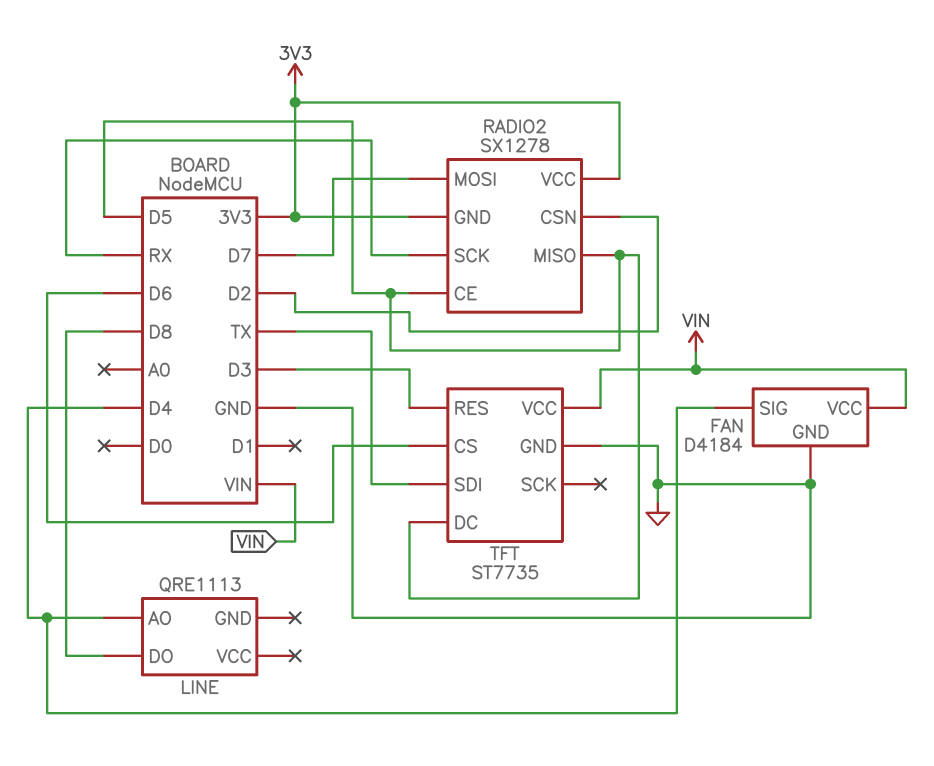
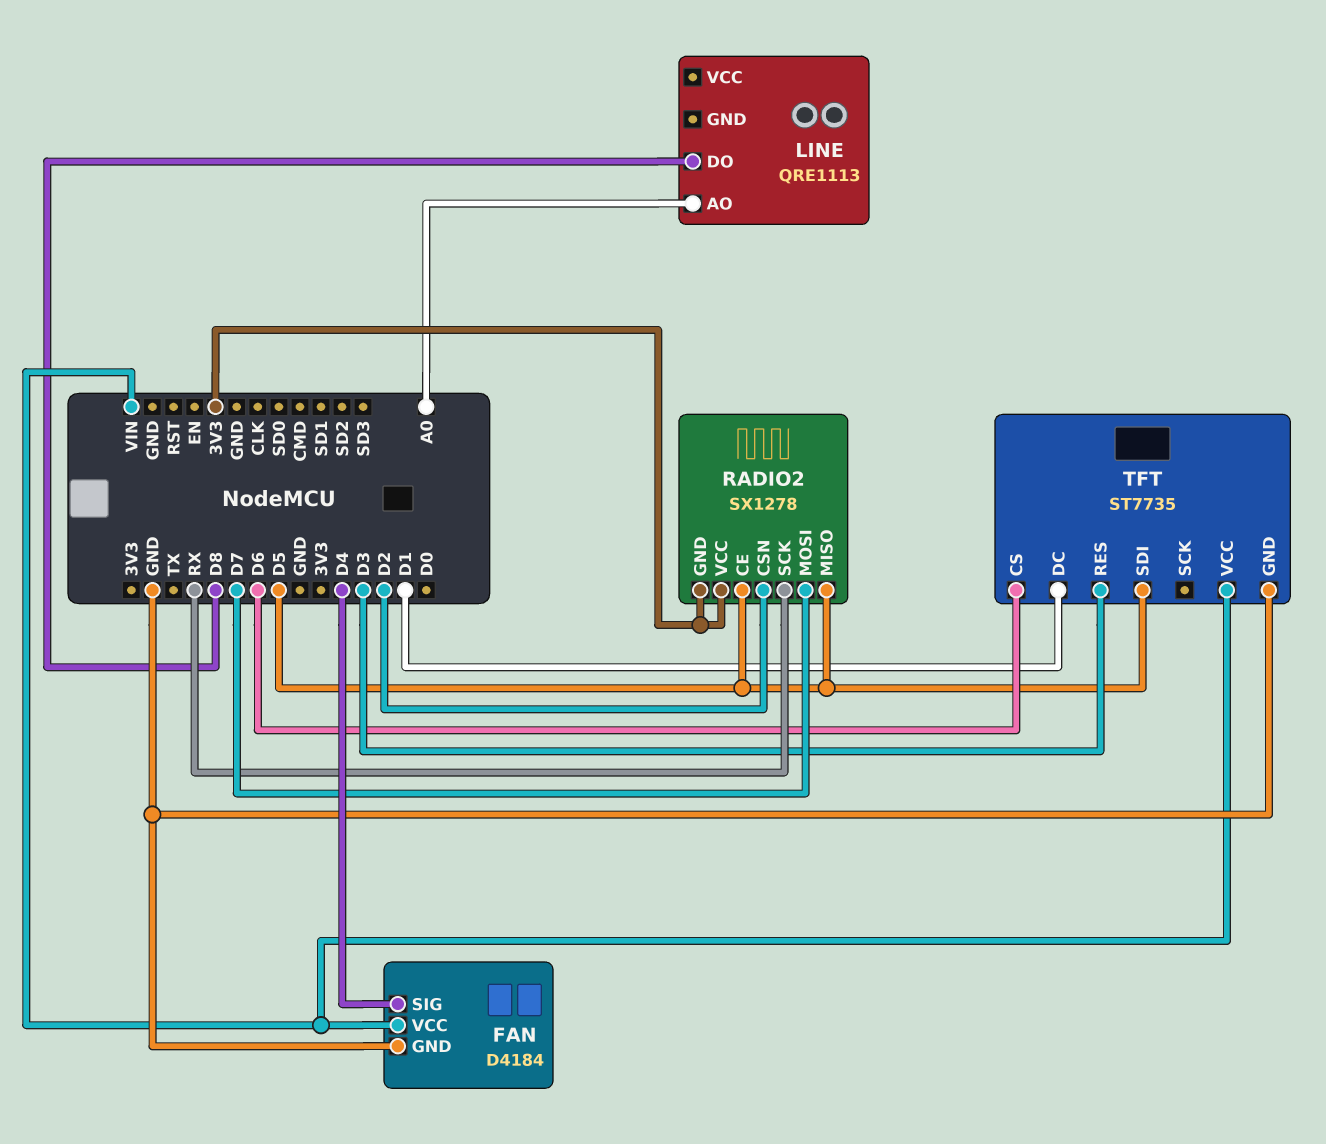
LINE pin AO: D4 -> A0
TFT pin DC: D5 -> D1
TFT pin SDI: TX -> D5

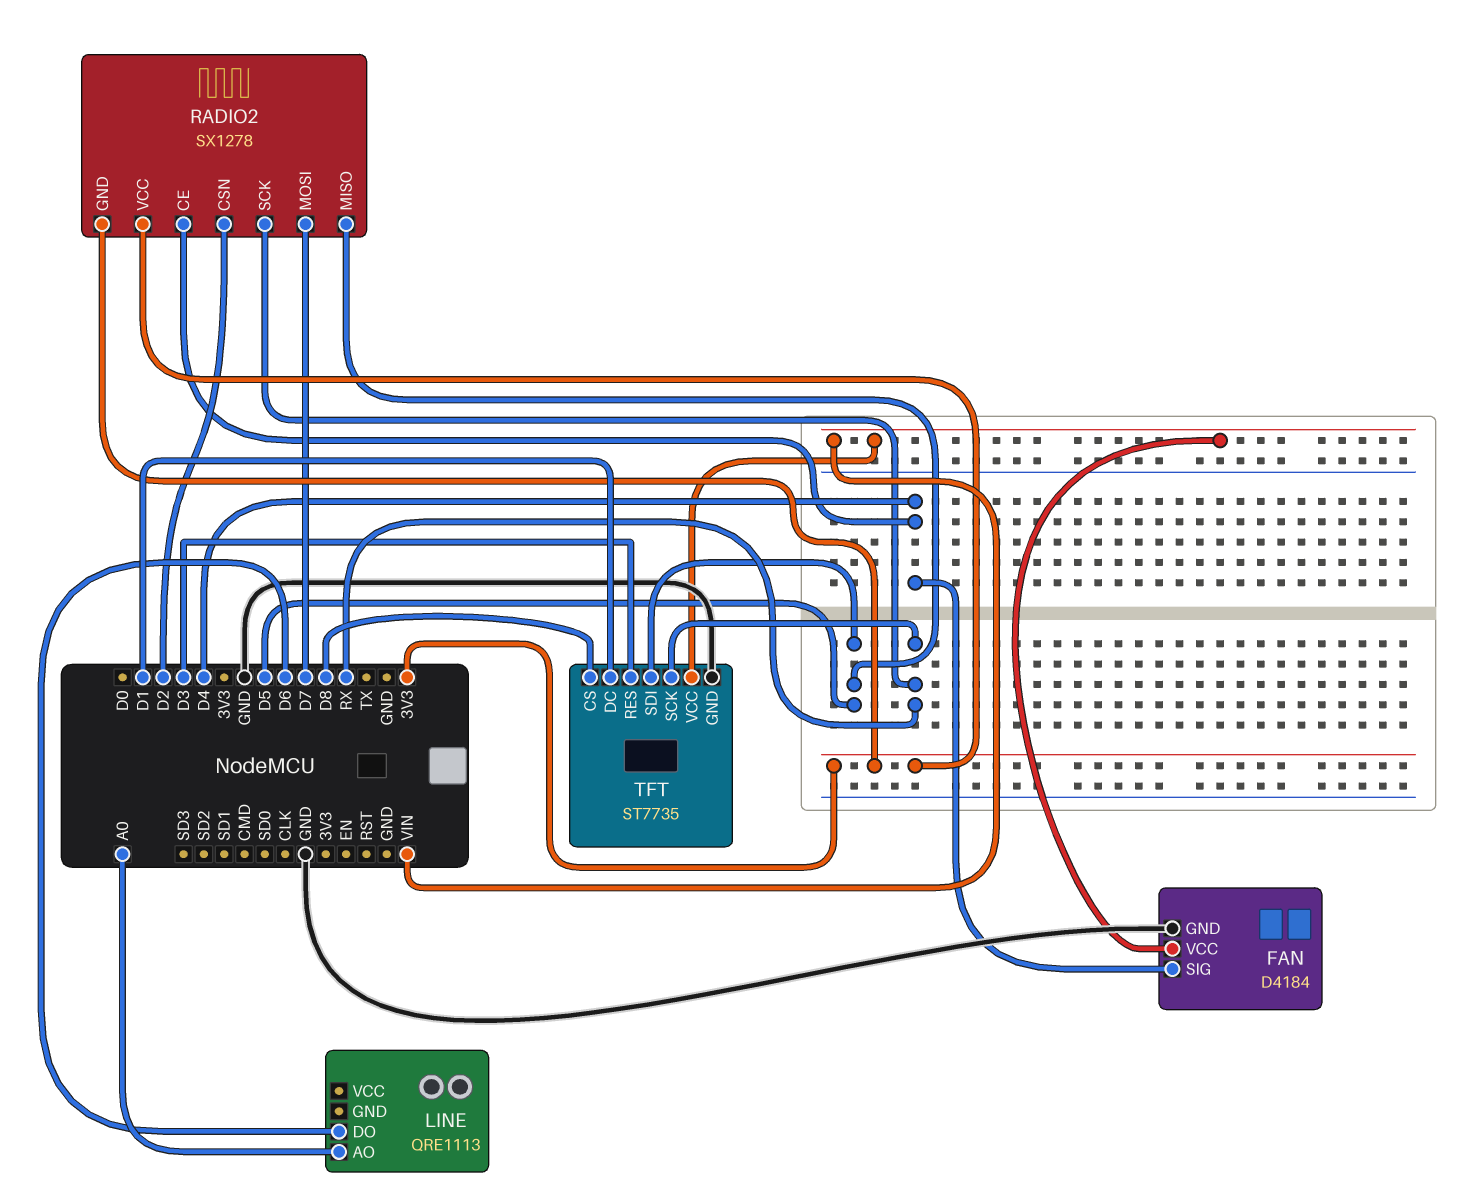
LINE pin DO: D8 -> D6
RADIO2 pin CE: D5 -> D4
TFT pin CS: D6 -> D8
TFT pin SCK: none -> RX

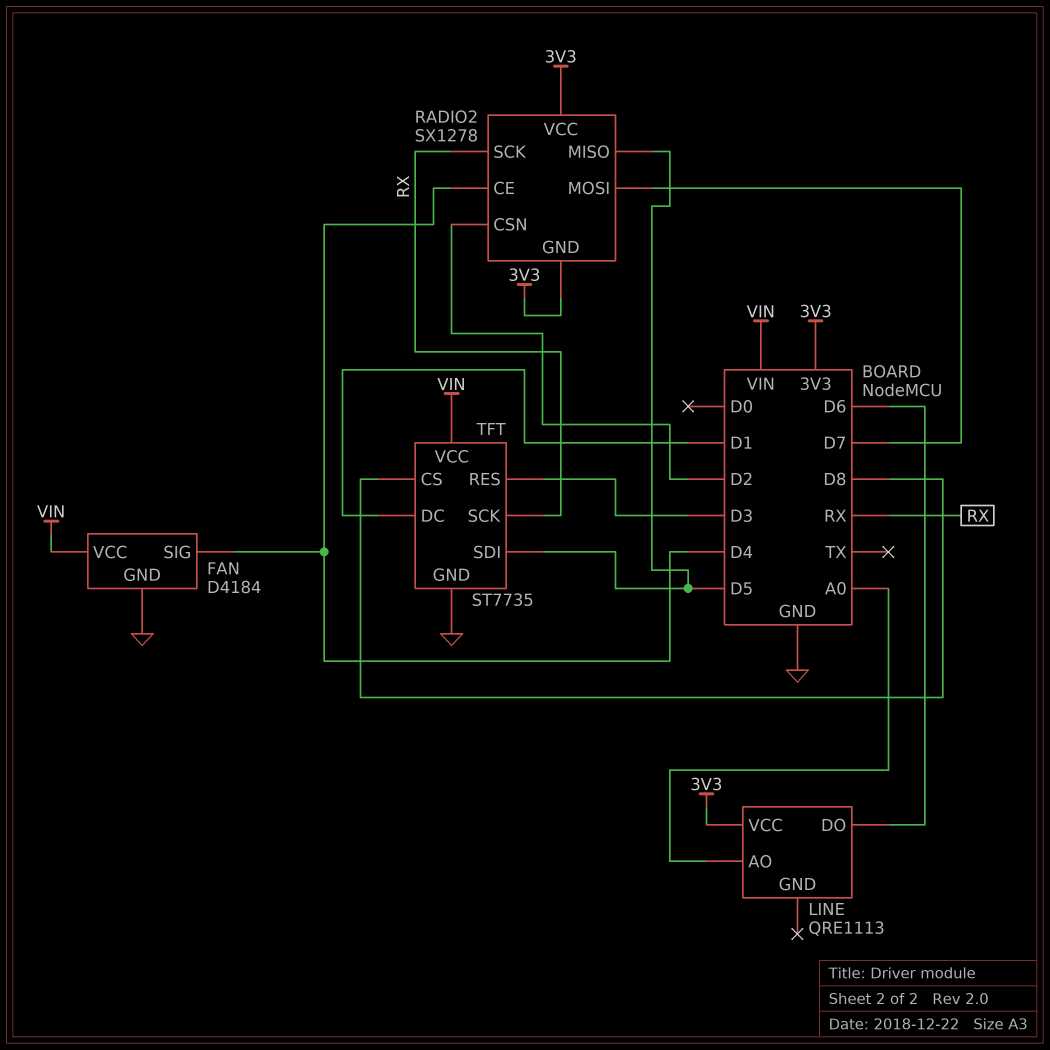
LINE pin VCC: none -> 3V3

